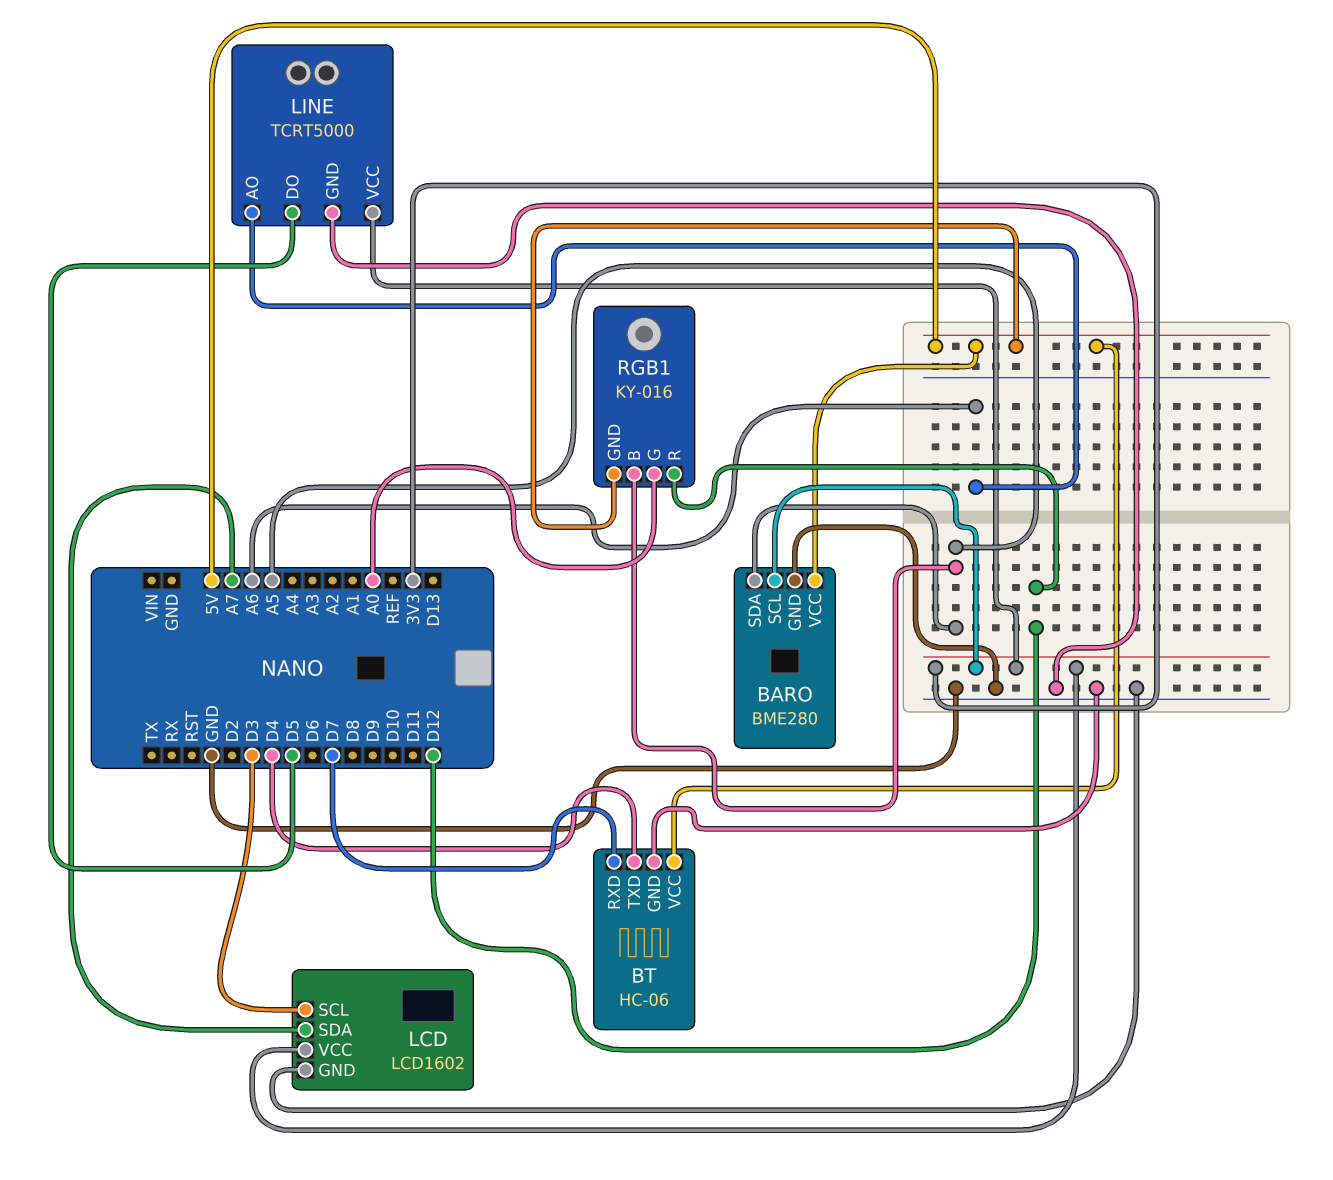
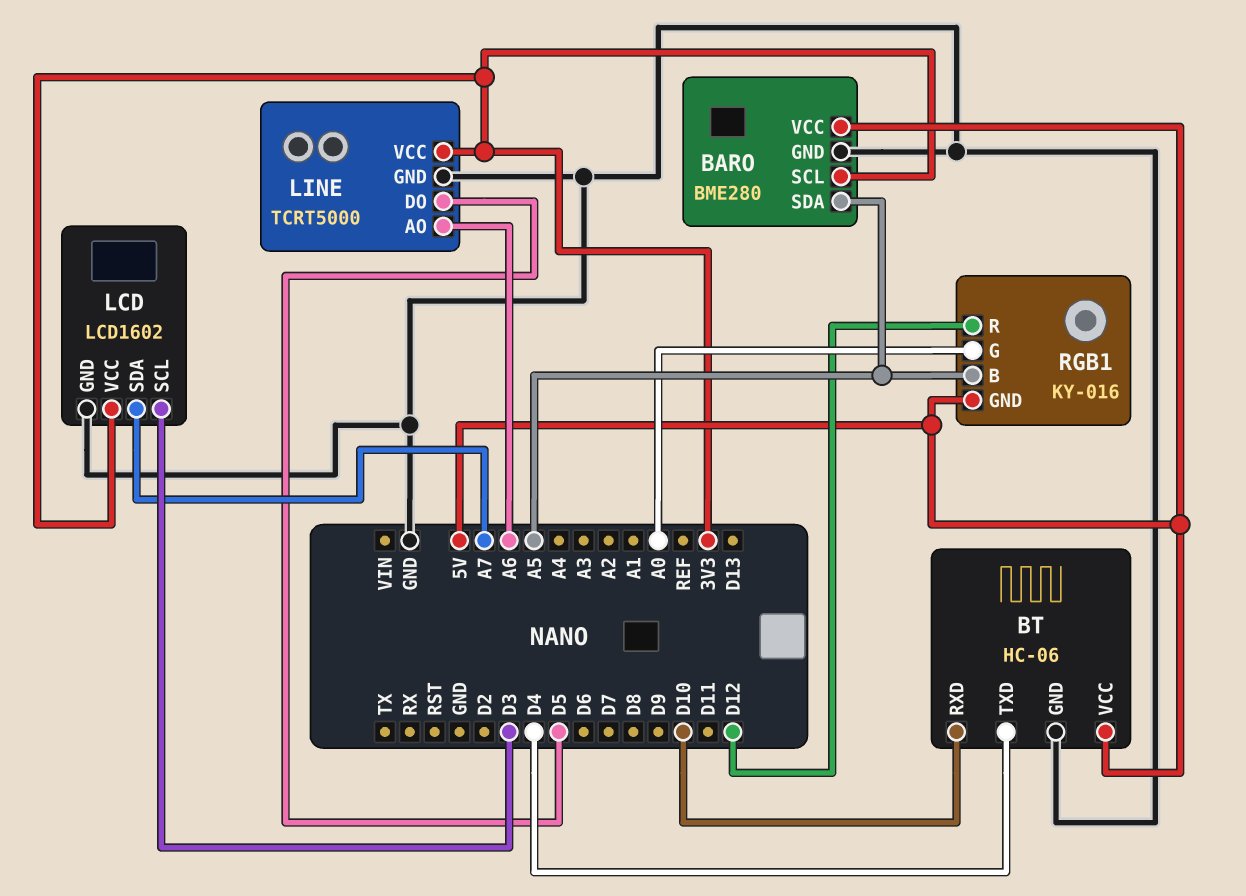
BT pin RXD: D7 -> D10

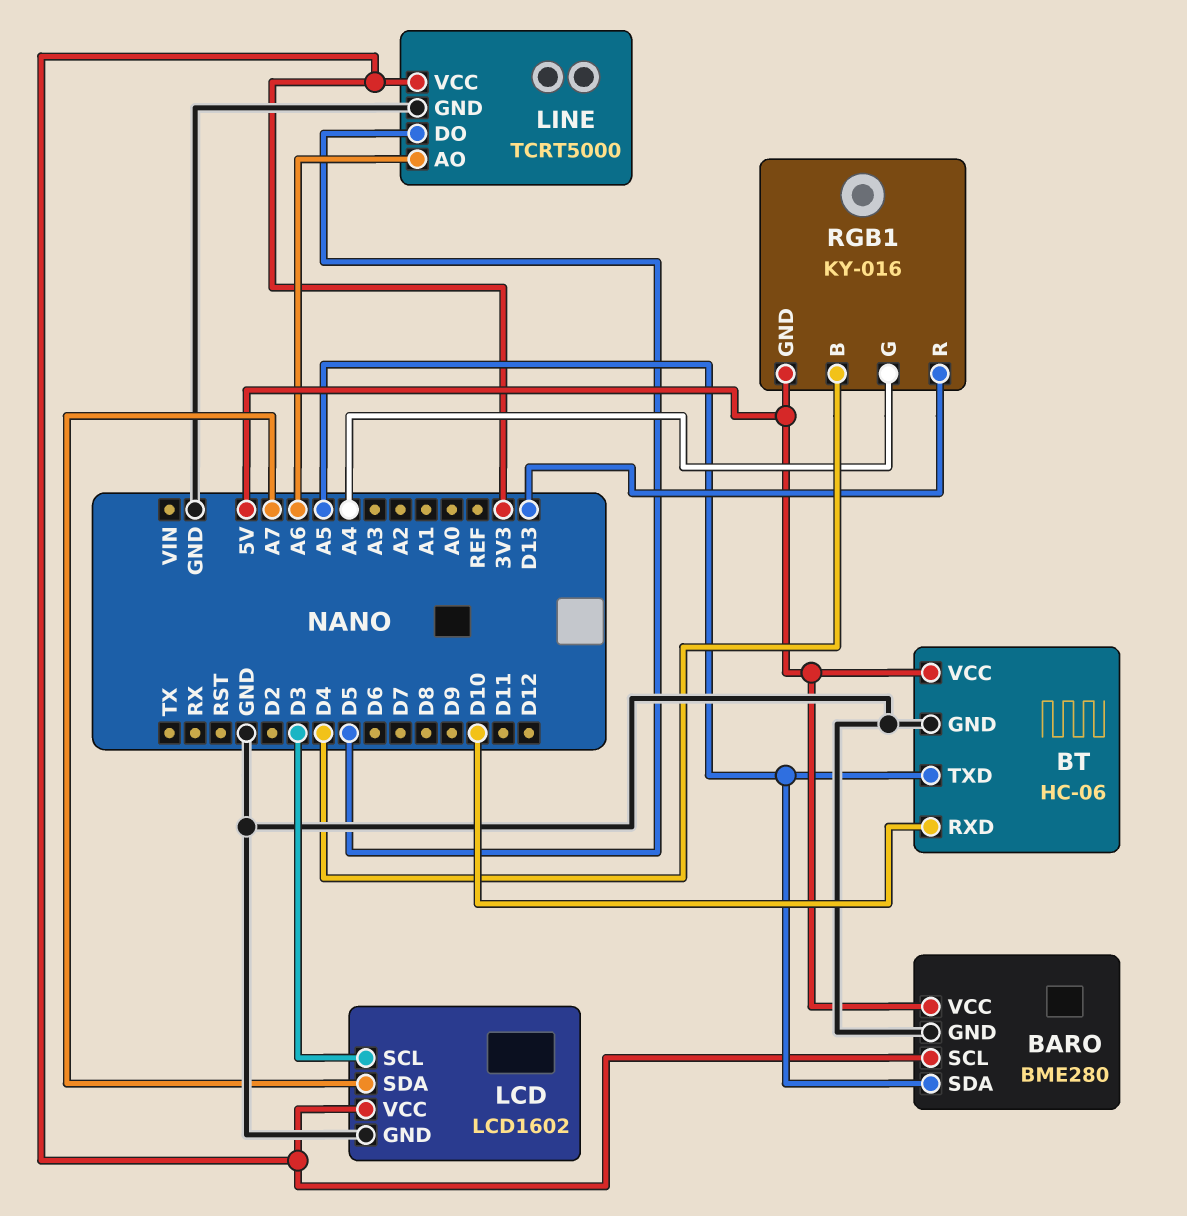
BT pin TXD: D4 -> A5
RGB1 pin B: A5 -> D4
RGB1 pin G: A0 -> A4
RGB1 pin R: D12 -> D13

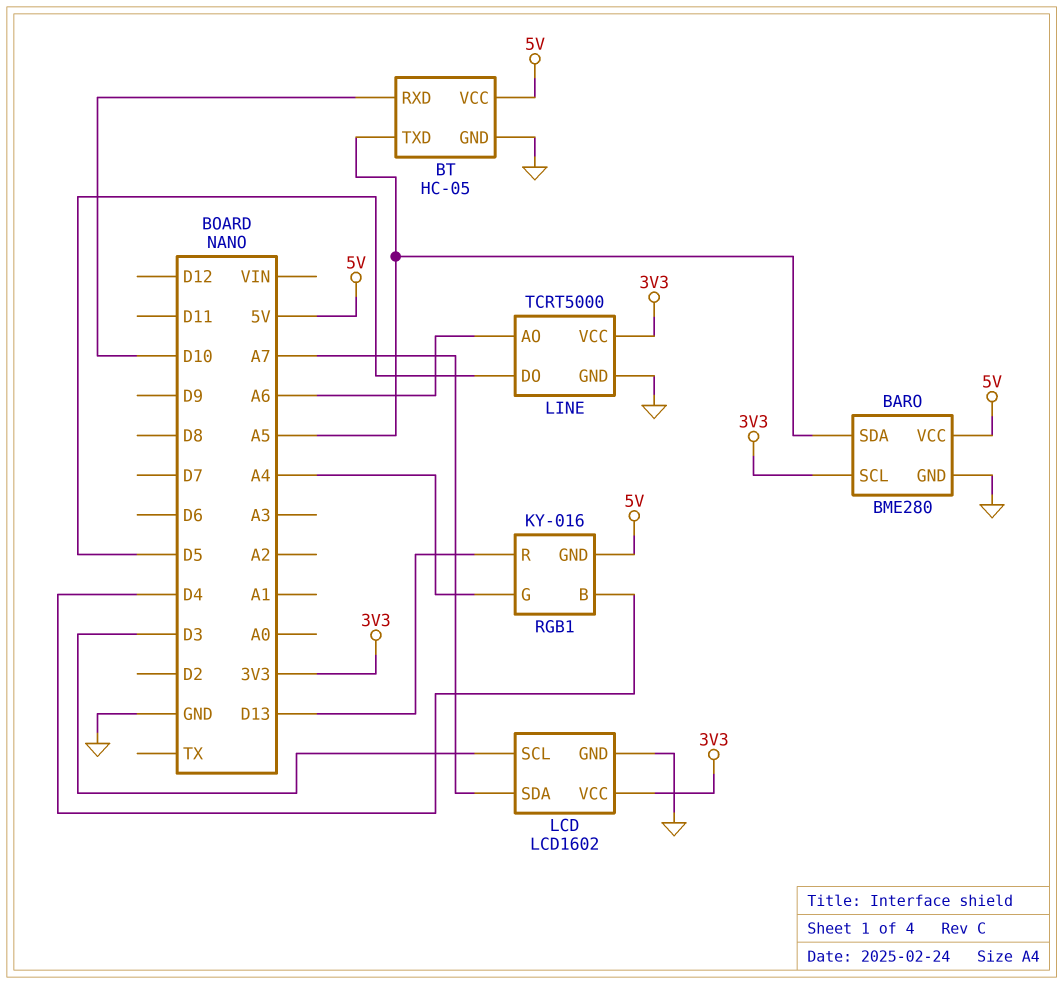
BT: HC-06 -> HC-05

